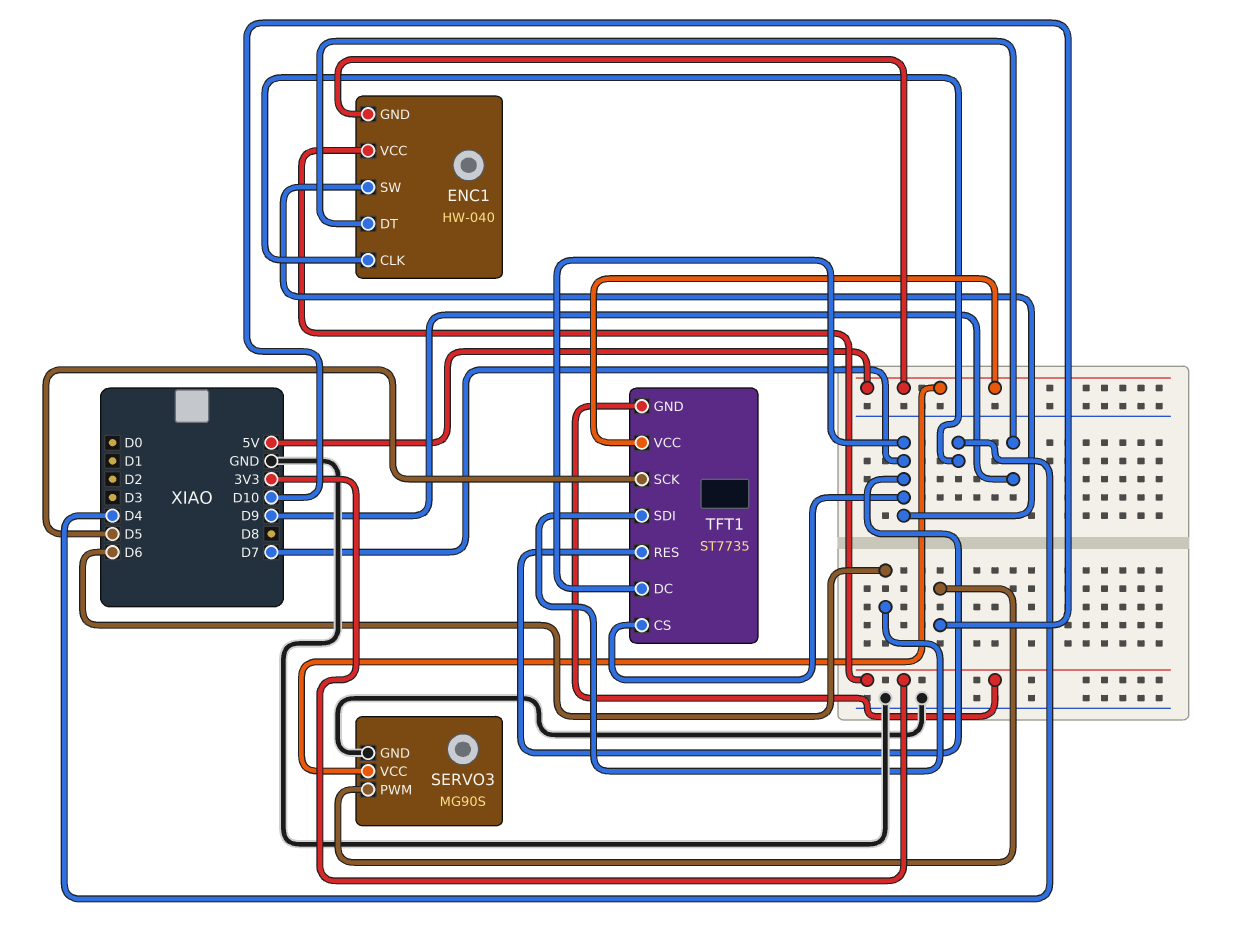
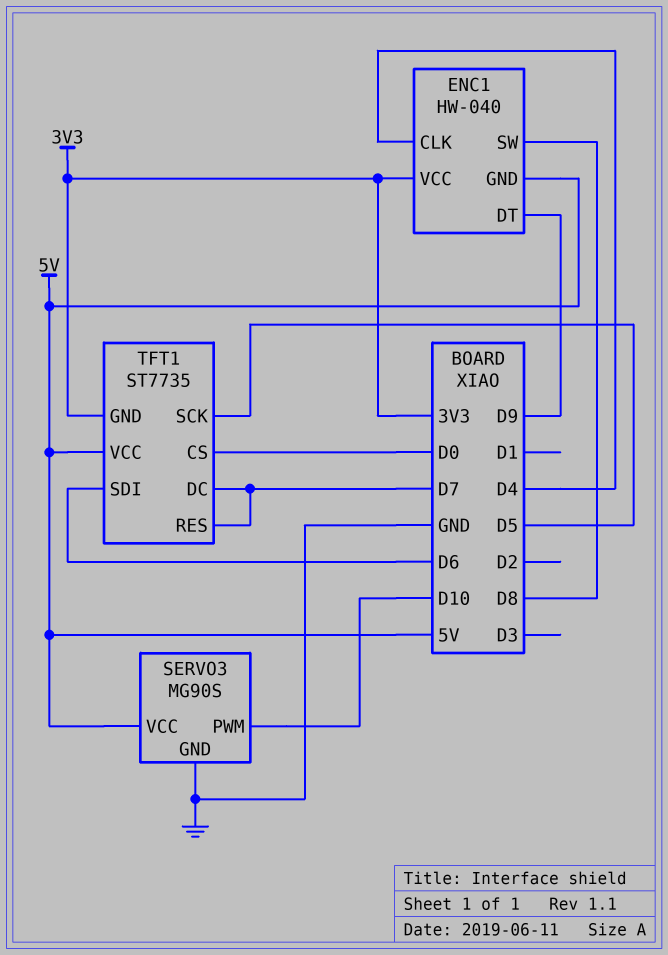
ENC1 pin SW: D7 -> D8
TFT1 pin CS: D7 -> D0

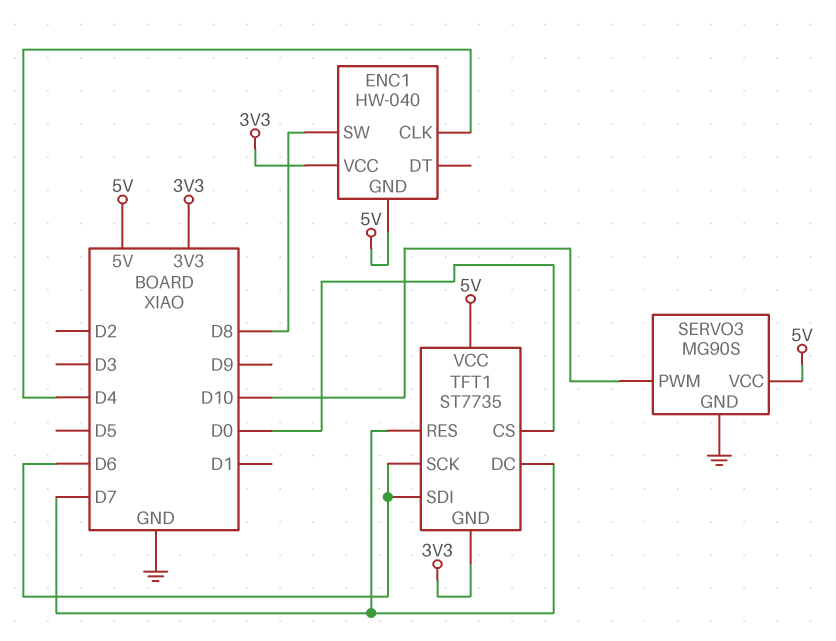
ENC1 pin DT: D9 -> none
TFT1 pin SCK: D5 -> D6

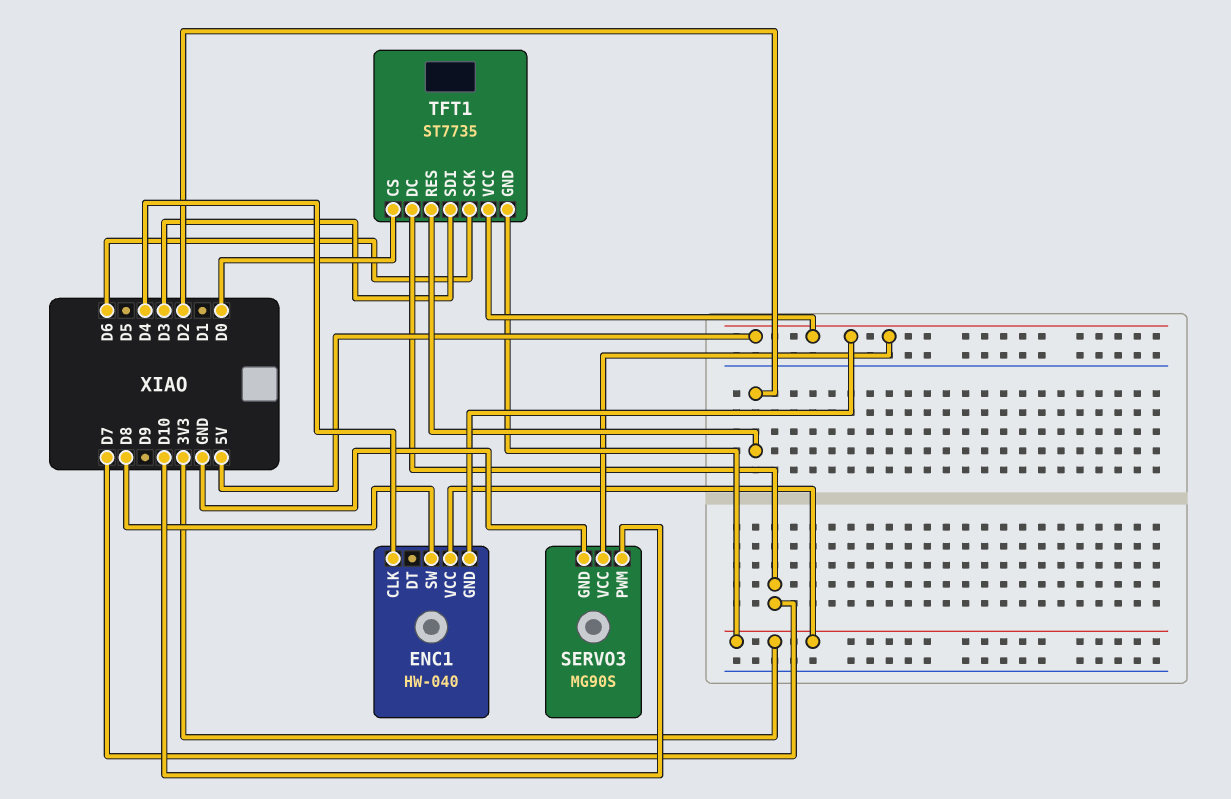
TFT1 pin RES: D7 -> D2
TFT1 pin SDI: D6 -> D3

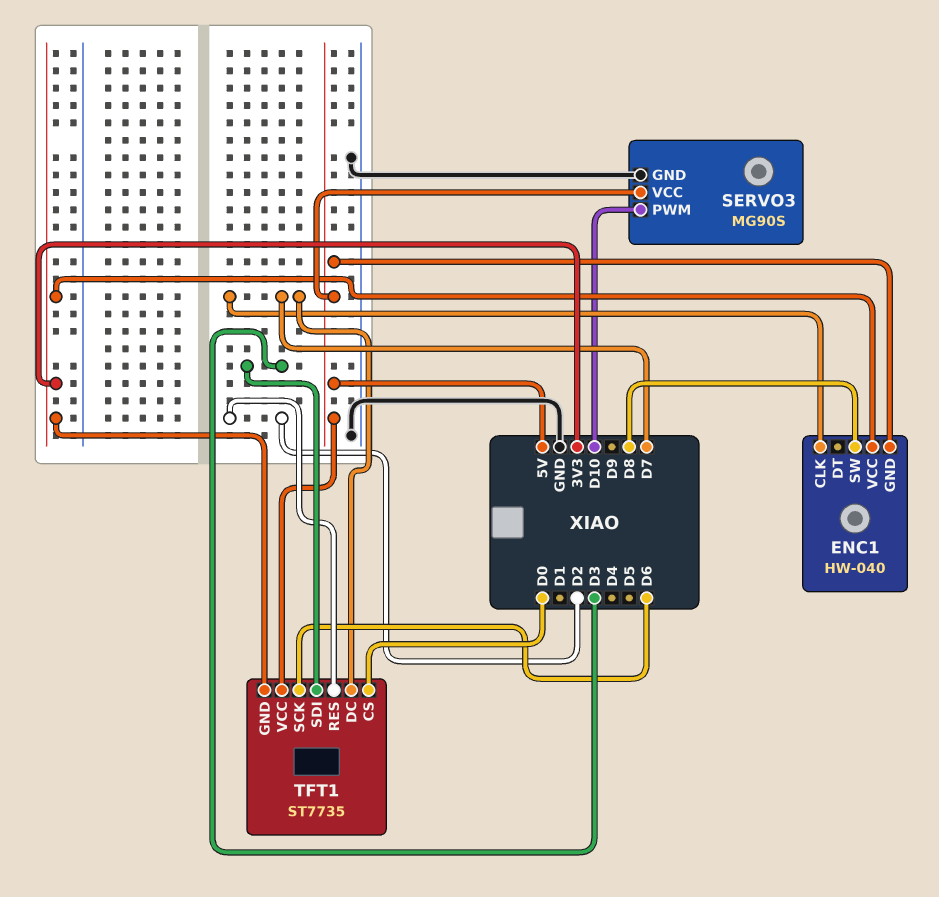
ENC1 pin CLK: D4 -> D7

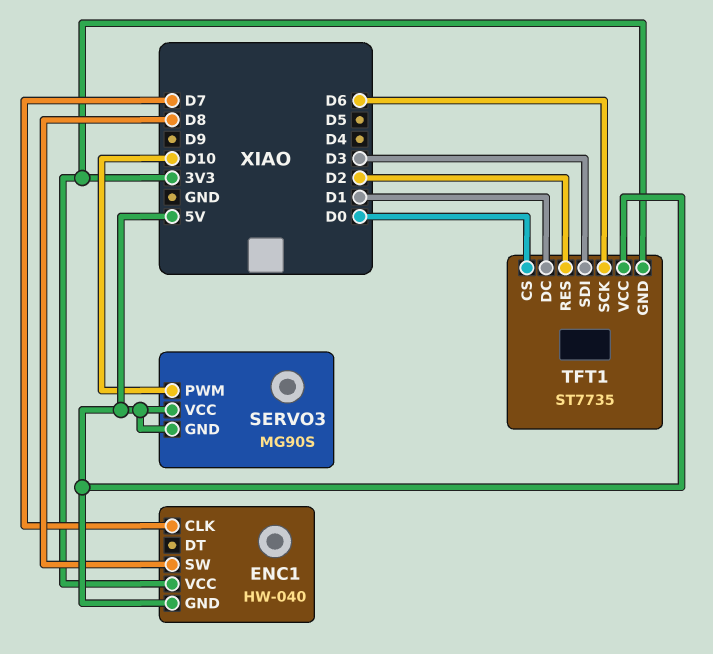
SERVO3 pin GND: GND -> 5V
TFT1 pin DC: D7 -> D1

